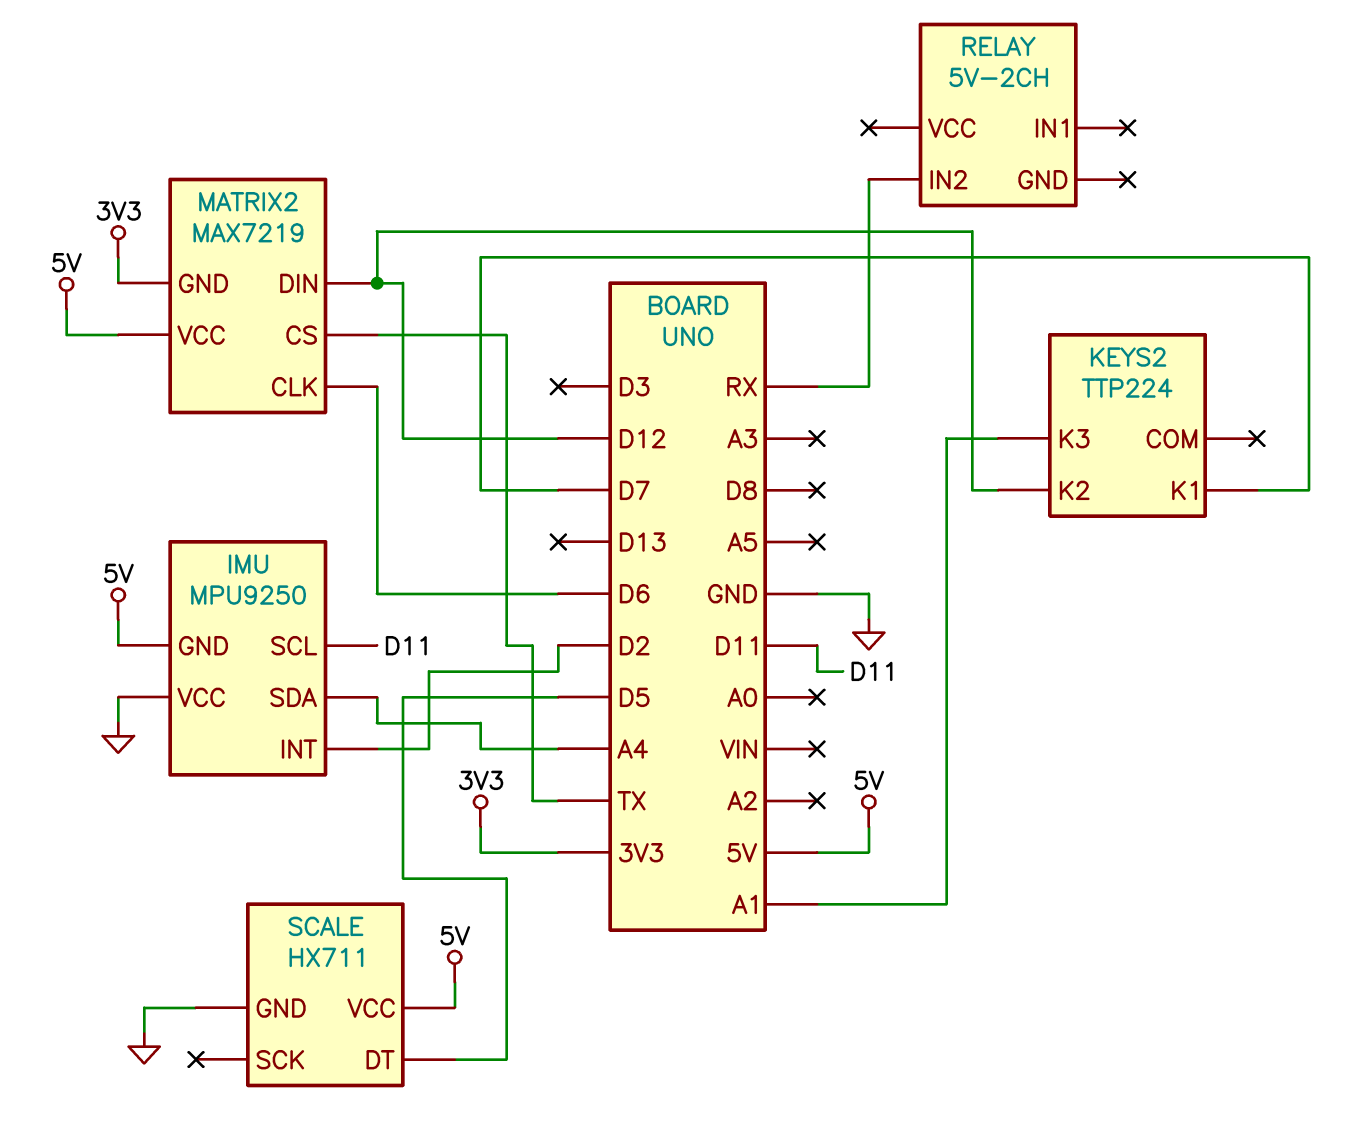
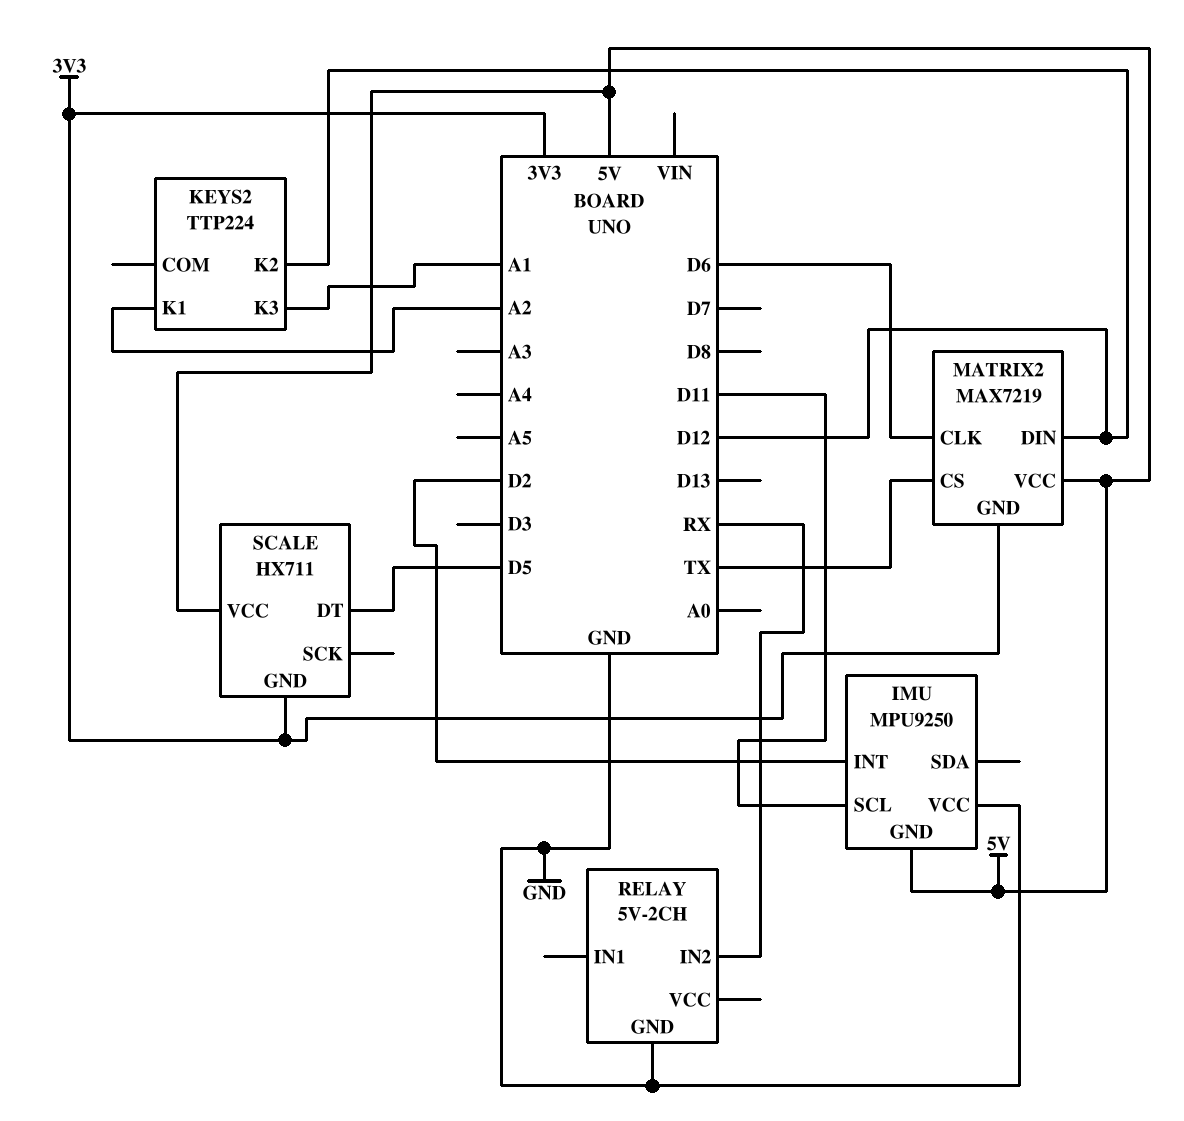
IMU pin SDA: A4 -> none
KEYS2 pin K1: D7 -> A2
RELAY pin GND: none -> GND
SCALE pin GND: GND -> 3V3

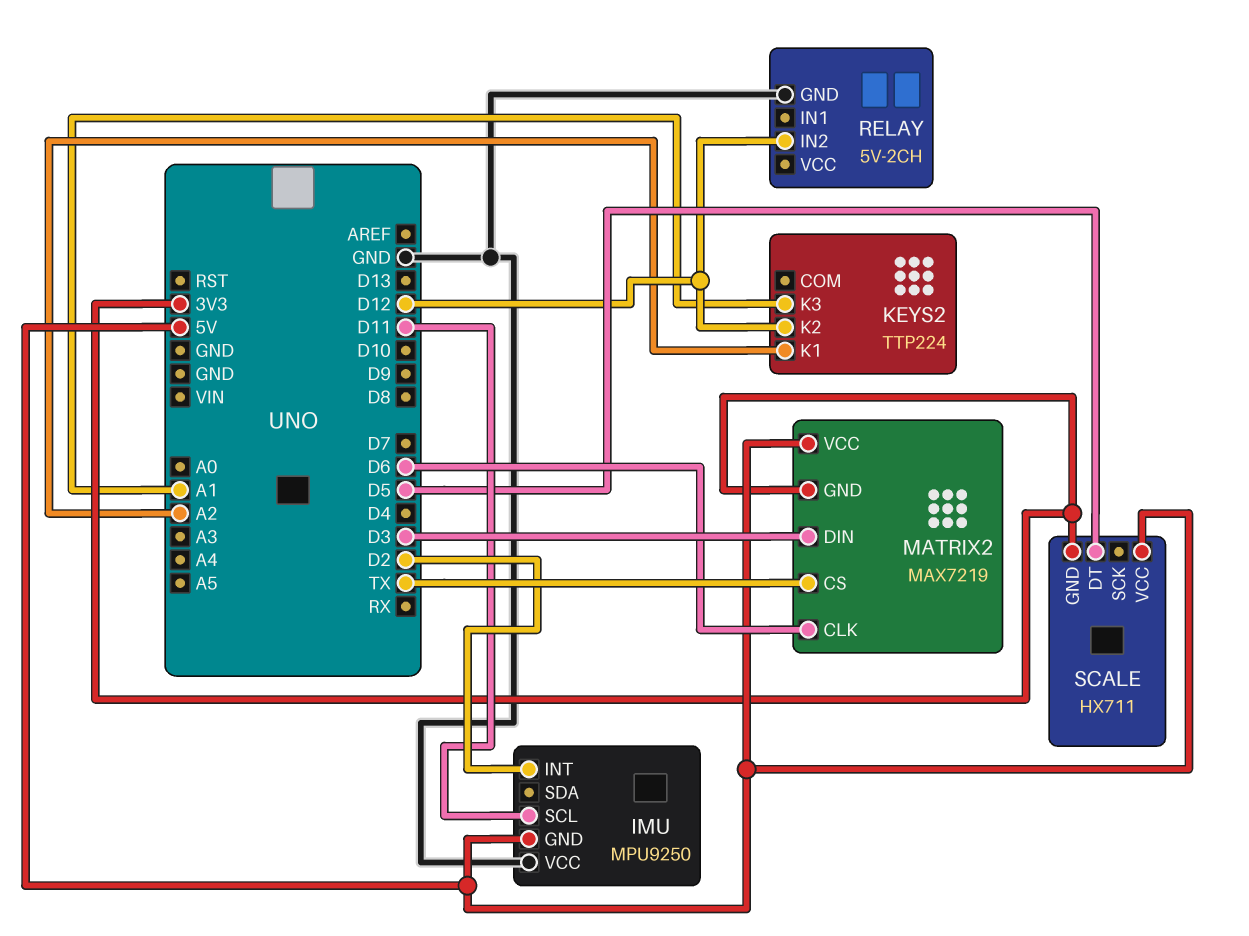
MATRIX2 pin DIN: D12 -> D3
RELAY pin IN2: RX -> D12

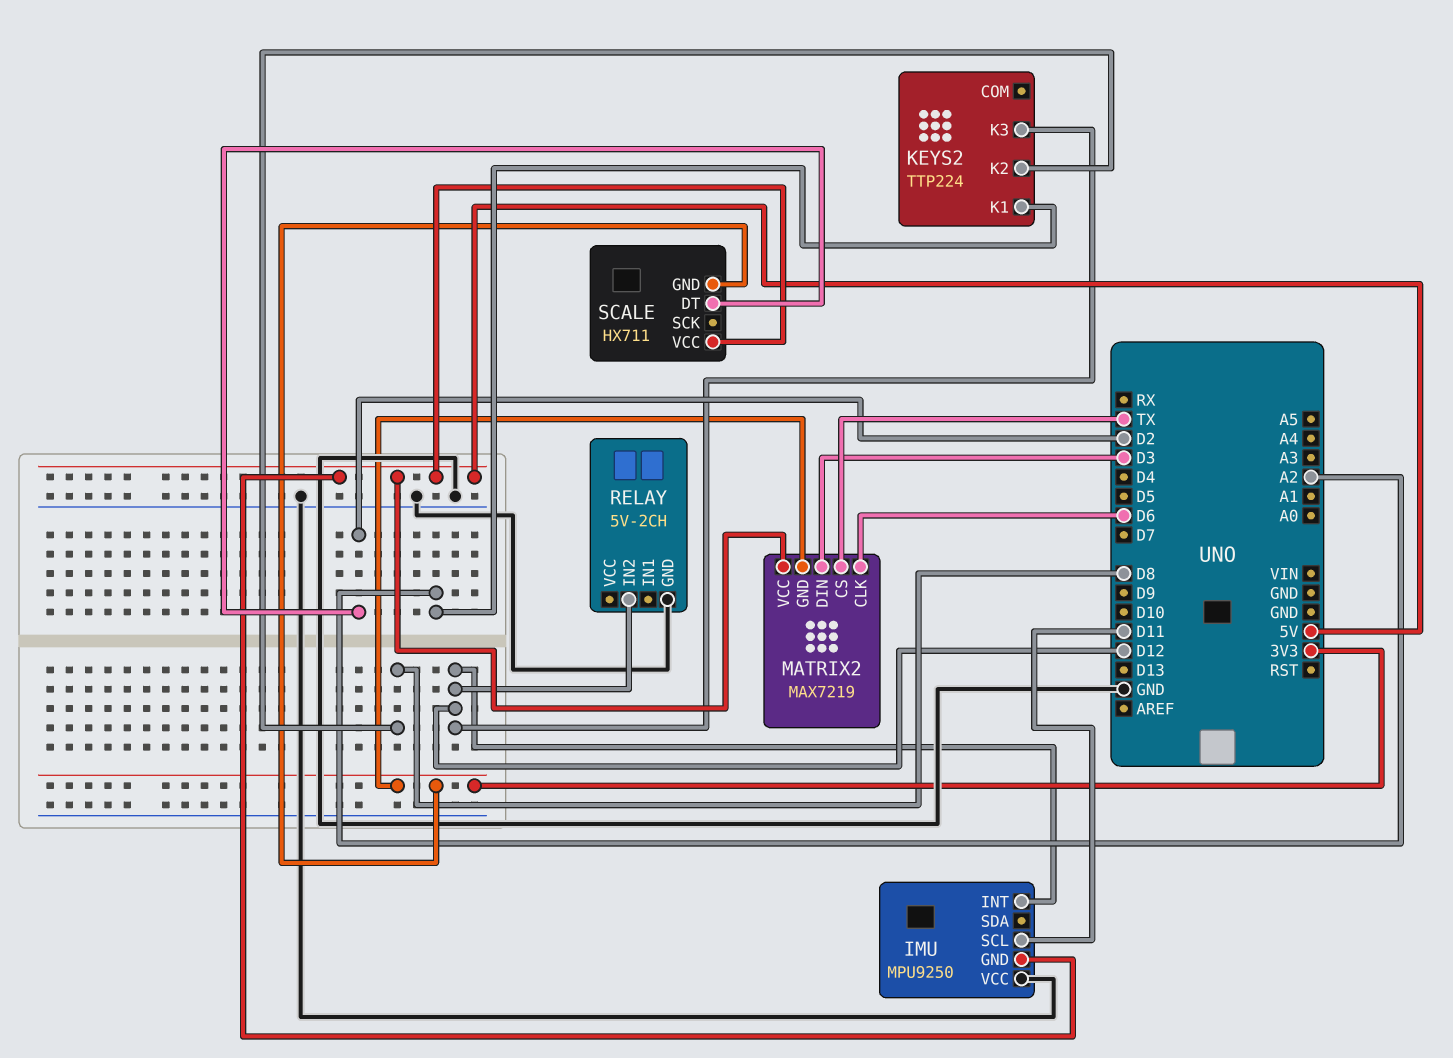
IMU pin INT: D2 -> D12
KEYS2 pin K2: D12 -> D8
KEYS2 pin K3: A1 -> D12
SCALE pin DT: D5 -> D2

